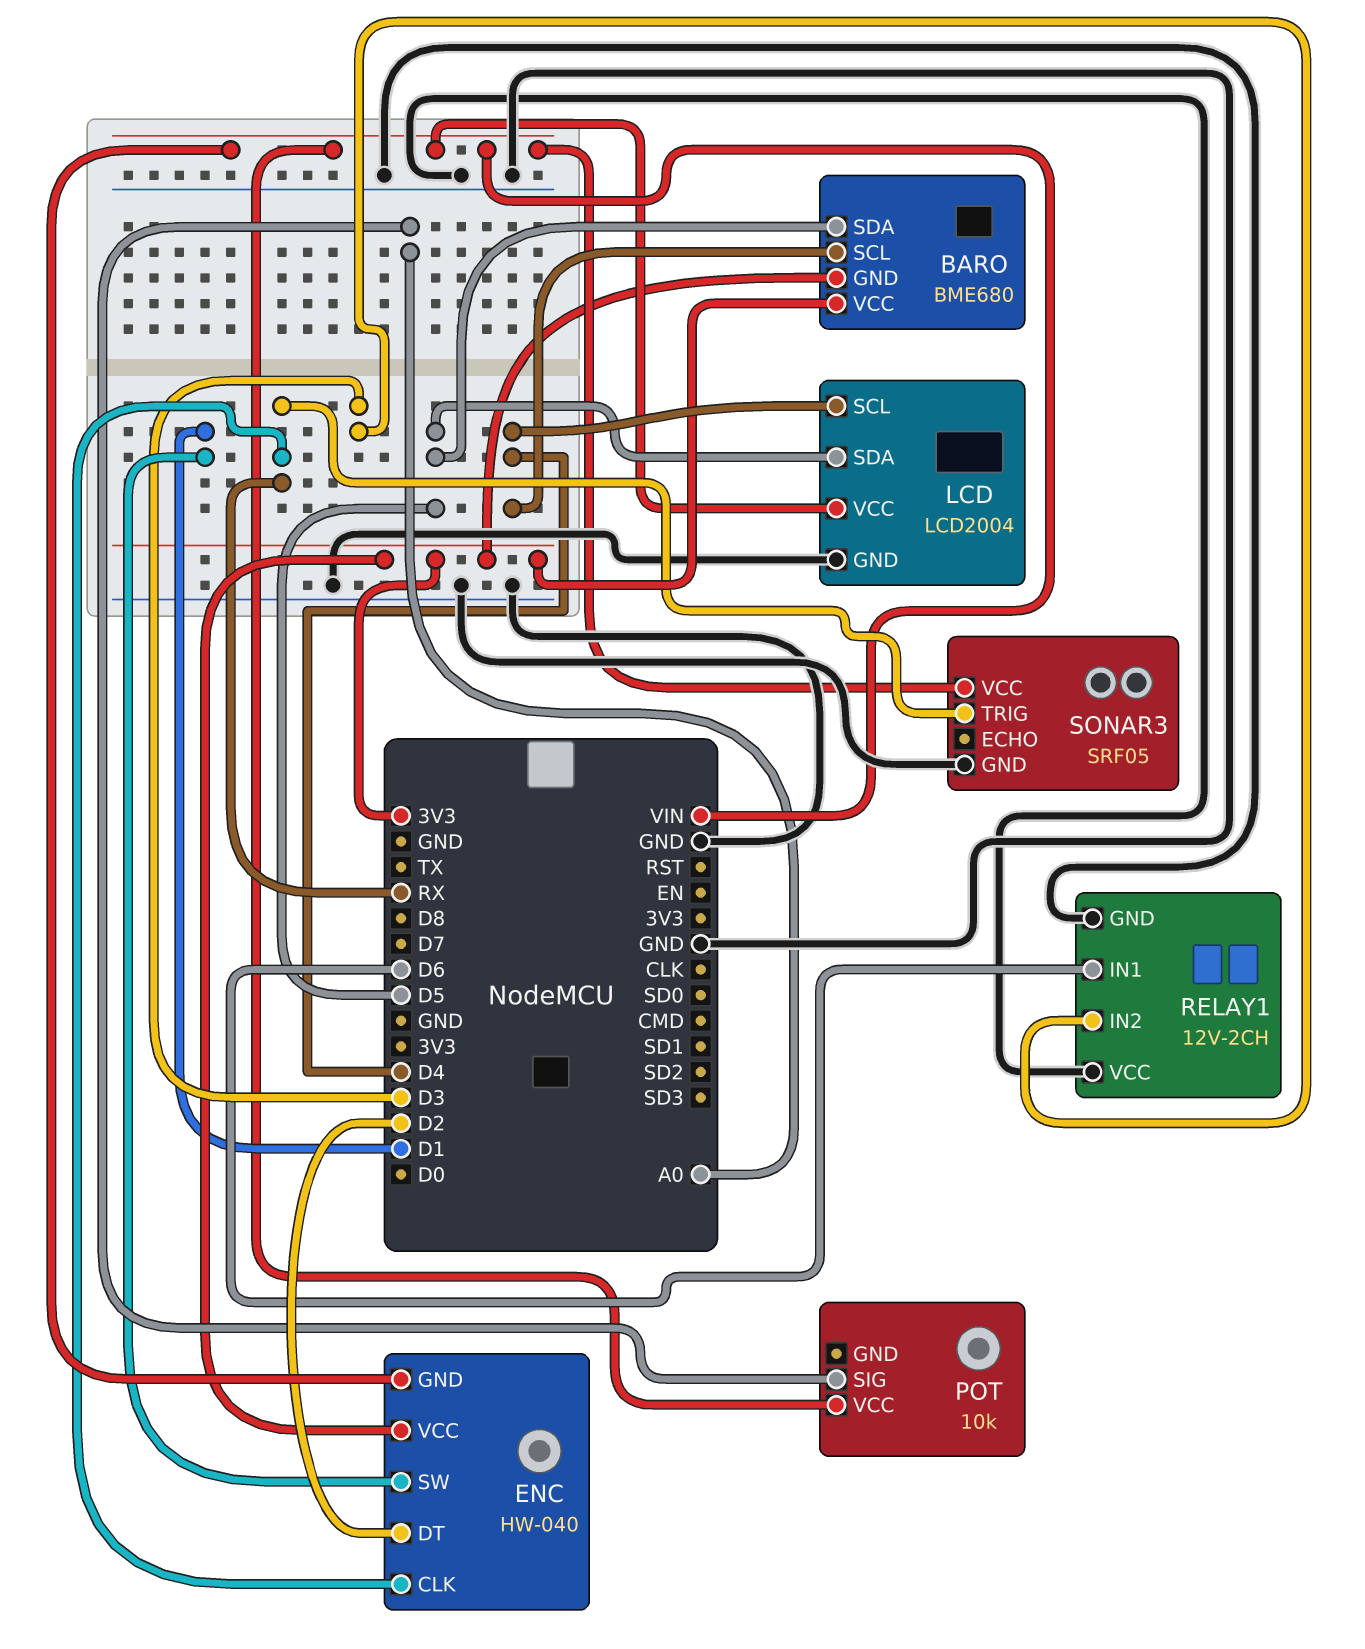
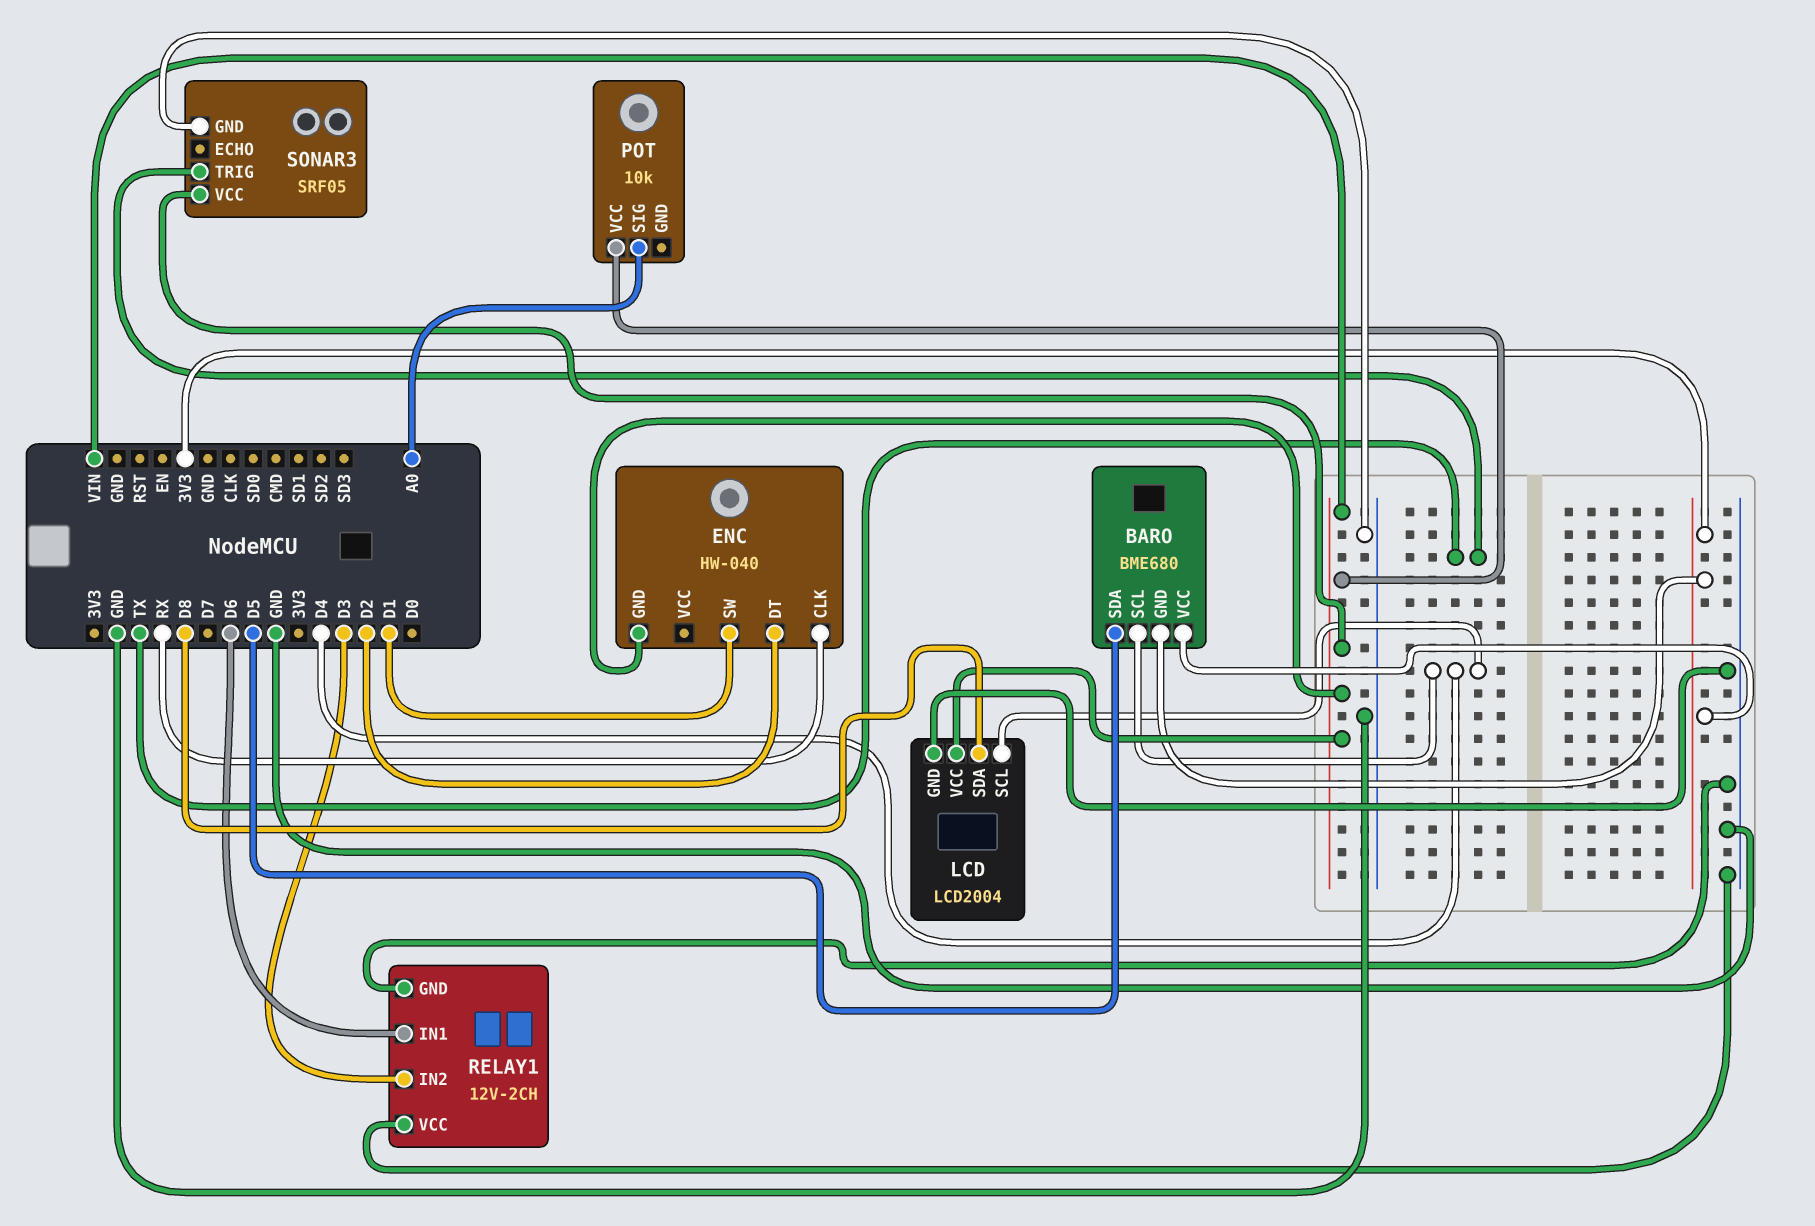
ENC pin VCC: 3V3 -> none
LCD pin SDA: D5 -> D8
SONAR3 pin TRIG: RX -> TX

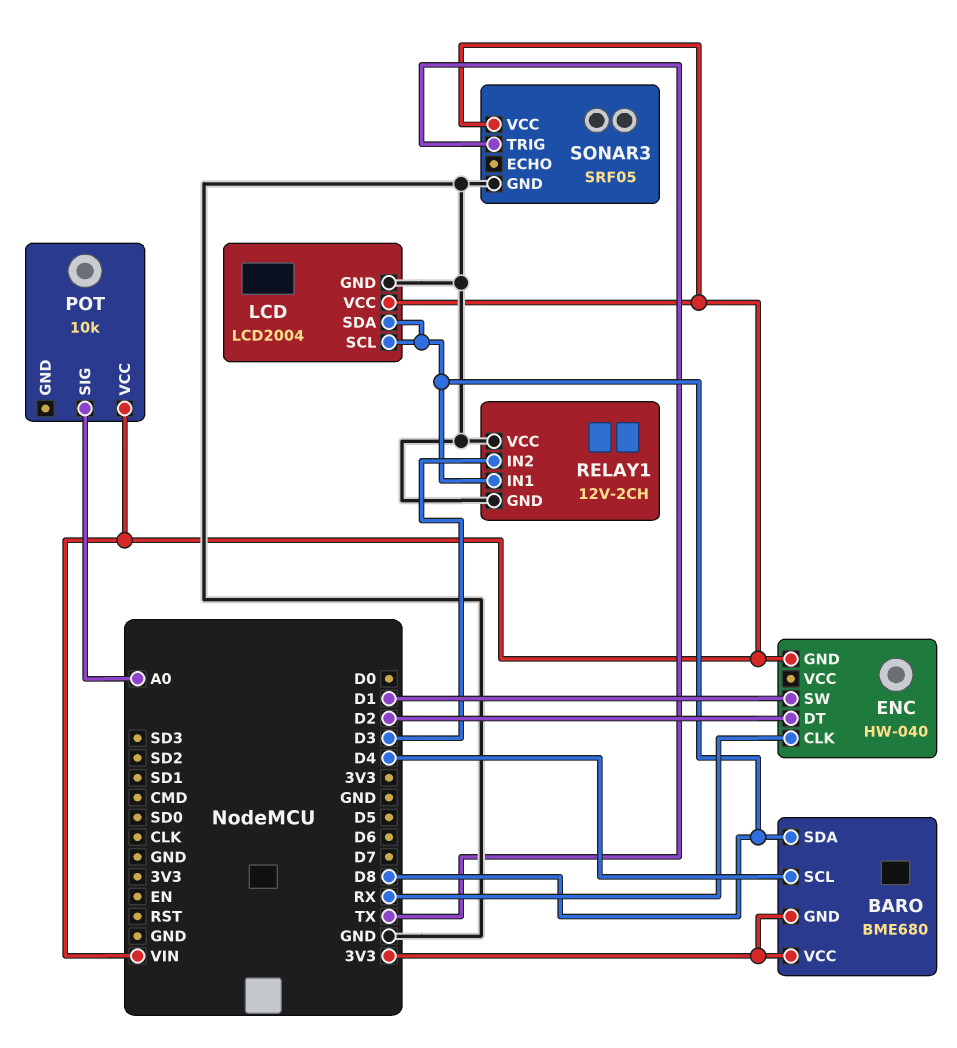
BARO pin SDA: D5 -> D8
LCD pin SCL: D4 -> D8
RELAY1 pin IN1: D6 -> D8

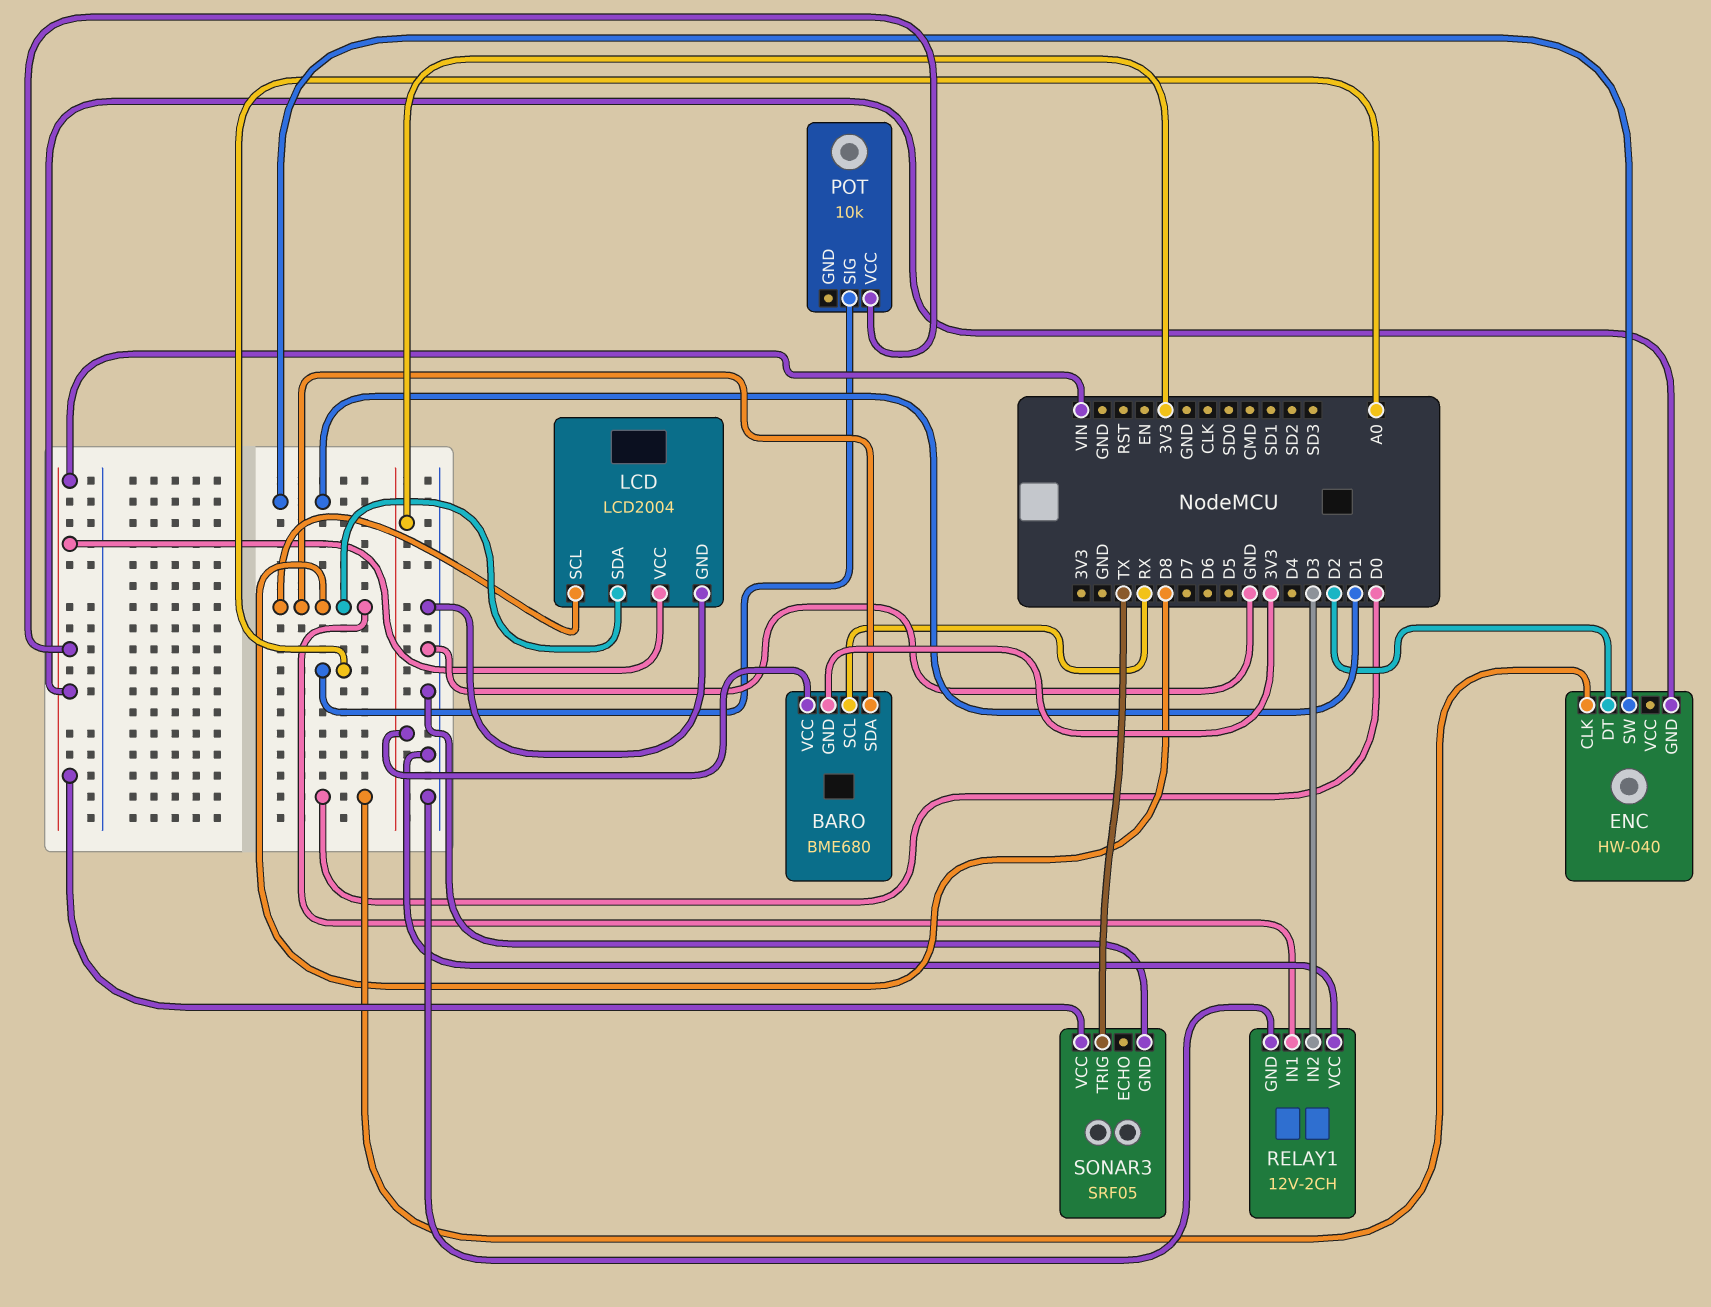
BARO pin SCL: D4 -> RX
ENC pin CLK: RX -> D0

